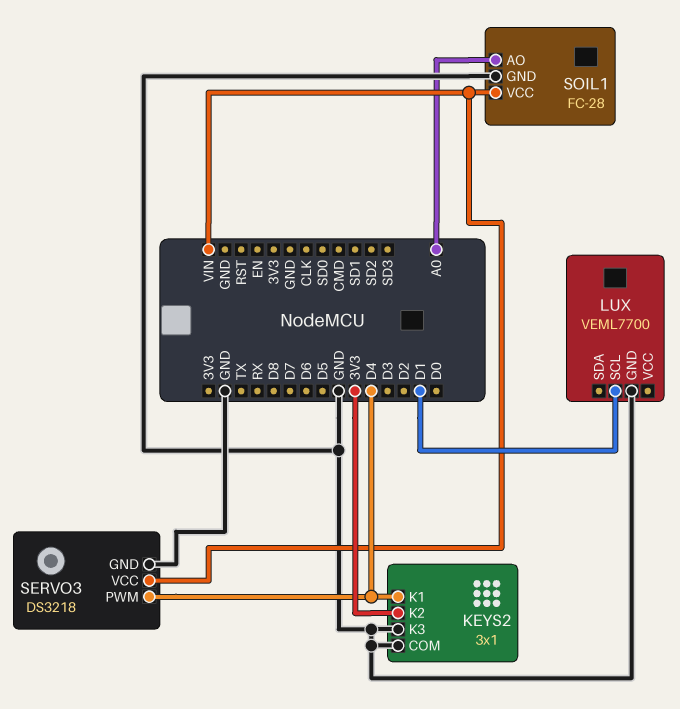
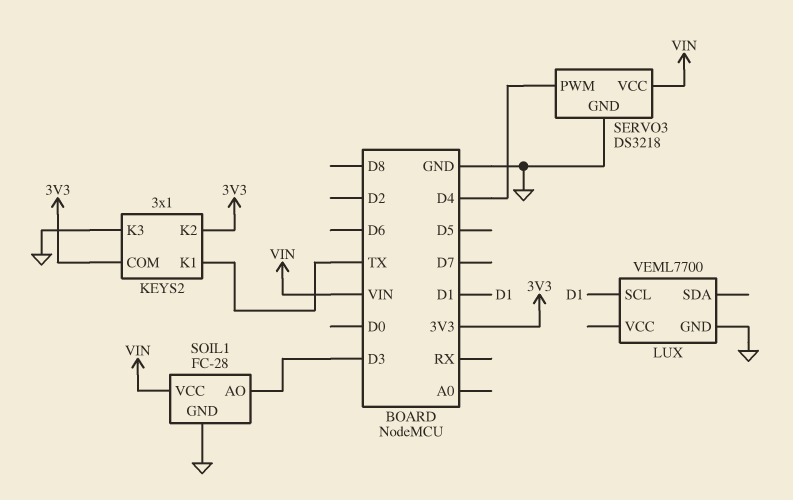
KEYS2 pin COM: GND -> 3V3
KEYS2 pin K1: D4 -> TX
SOIL1 pin AO: A0 -> D3

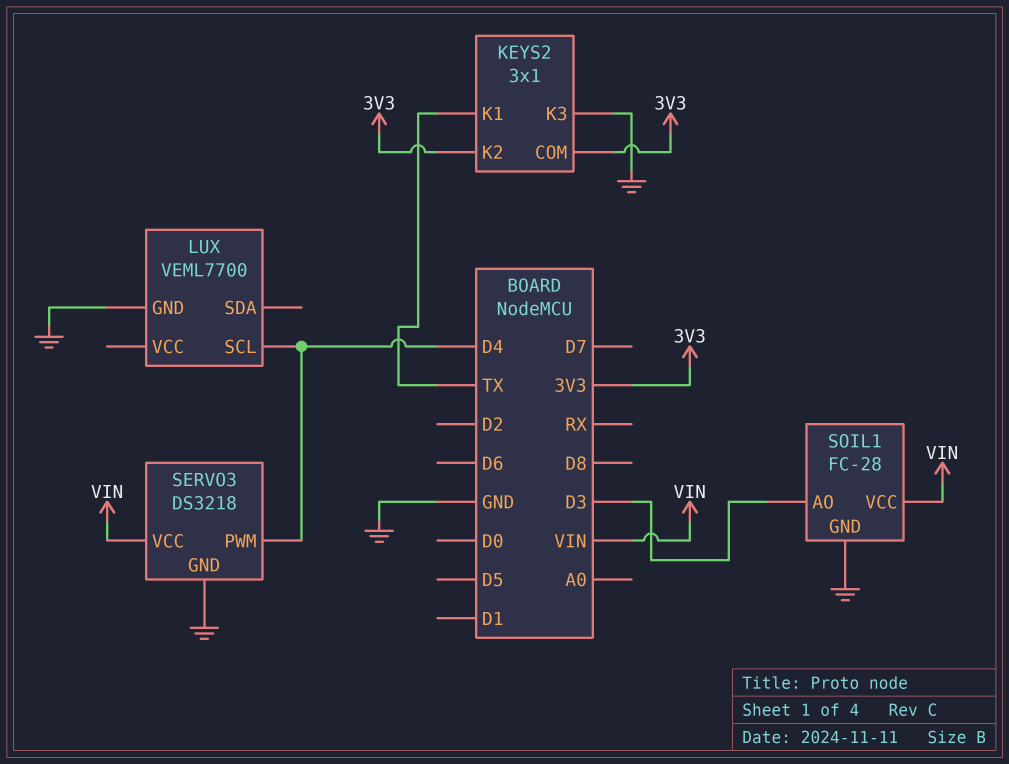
LUX pin SCL: D1 -> D4

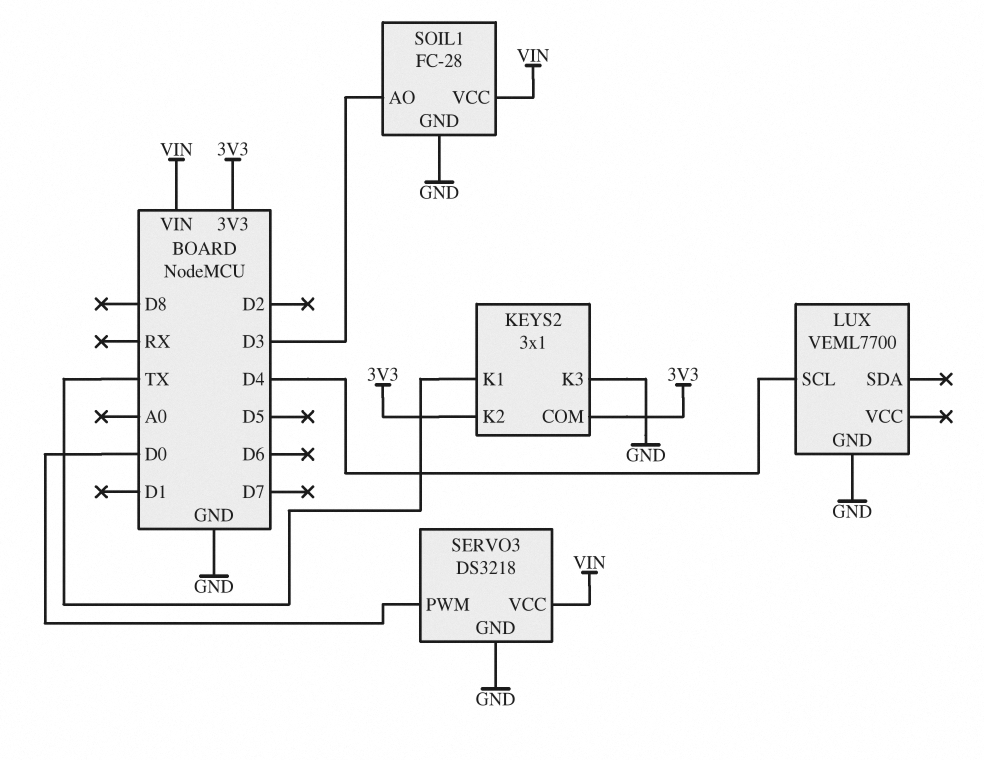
SERVO3 pin PWM: D4 -> D0

